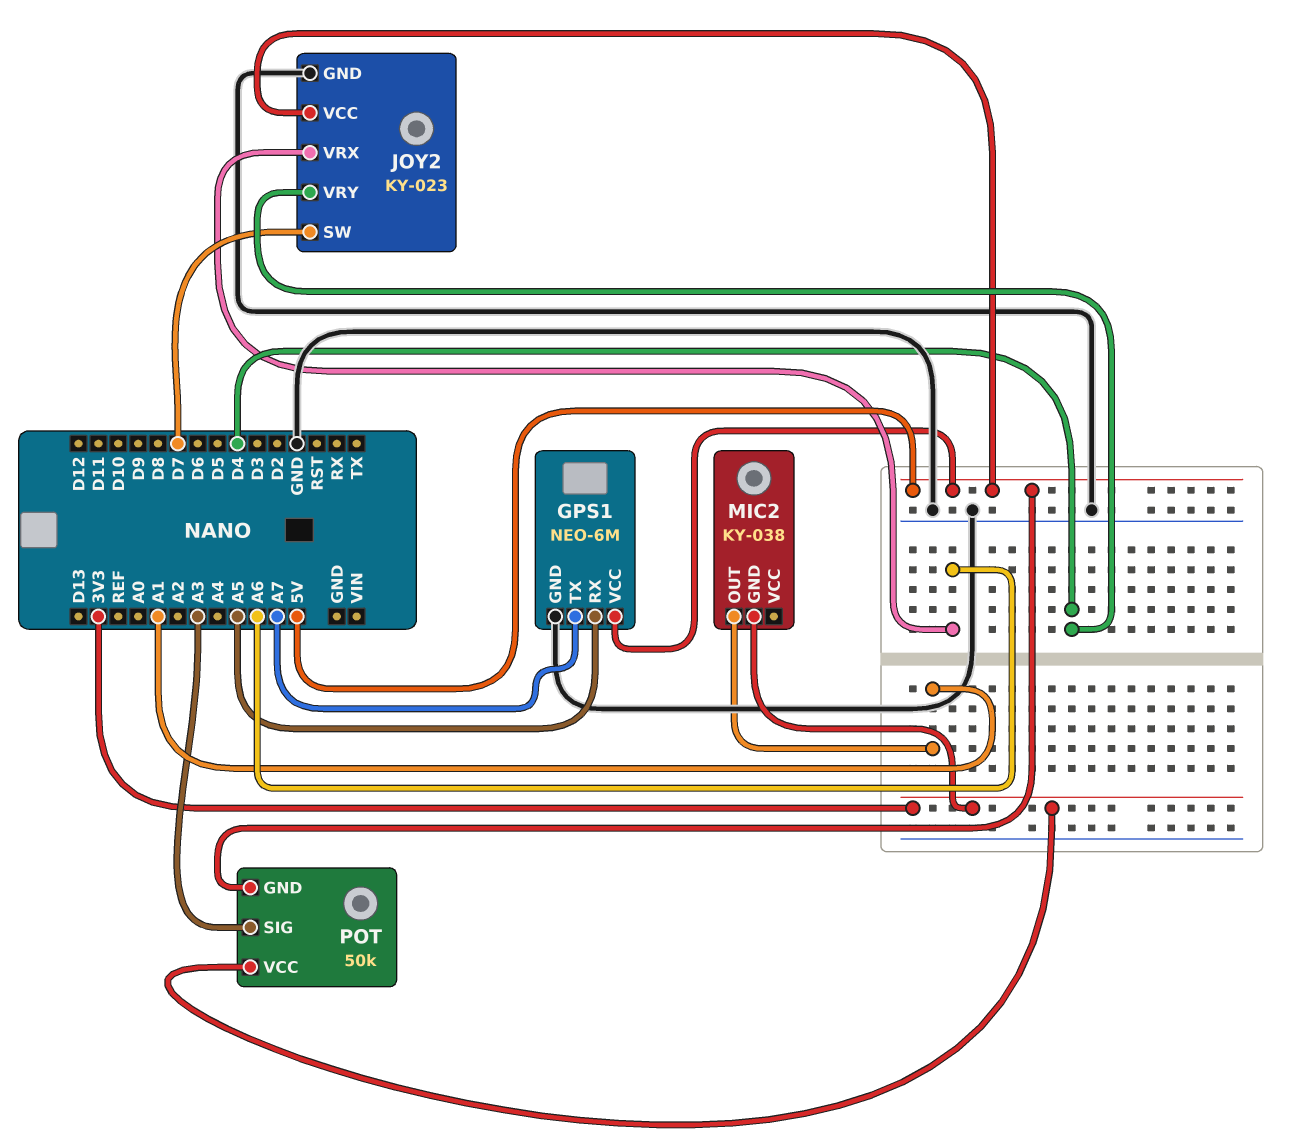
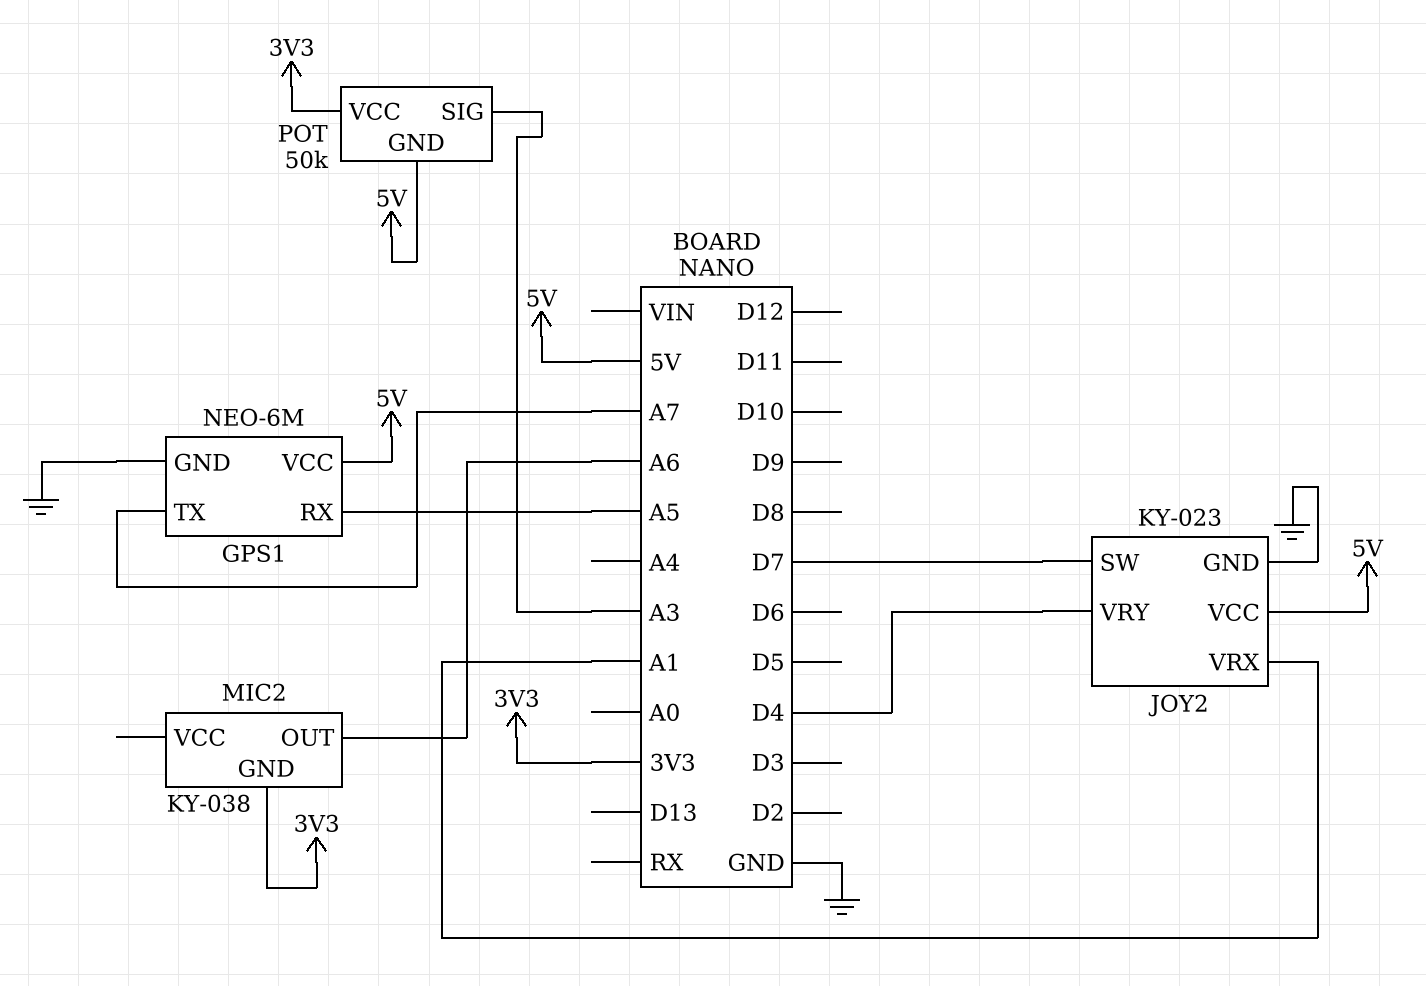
JOY2 pin VRX: A6 -> A1
MIC2 pin OUT: A1 -> A6

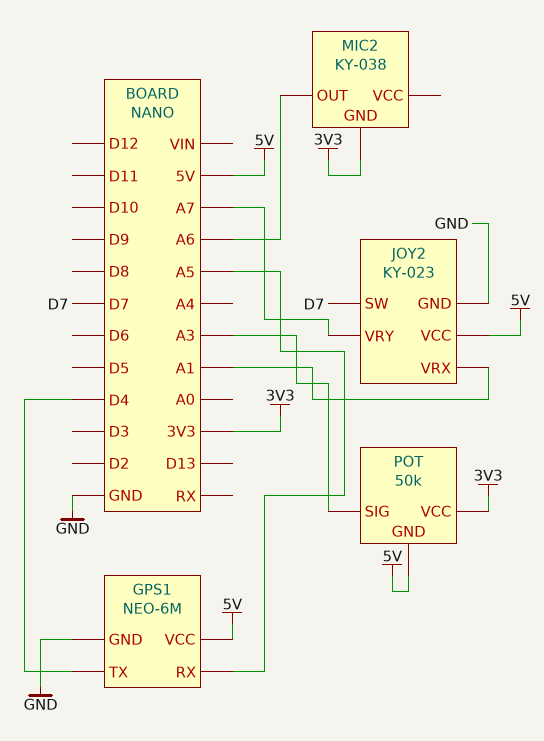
GPS1 pin TX: A7 -> D4
JOY2 pin VRY: D4 -> A7

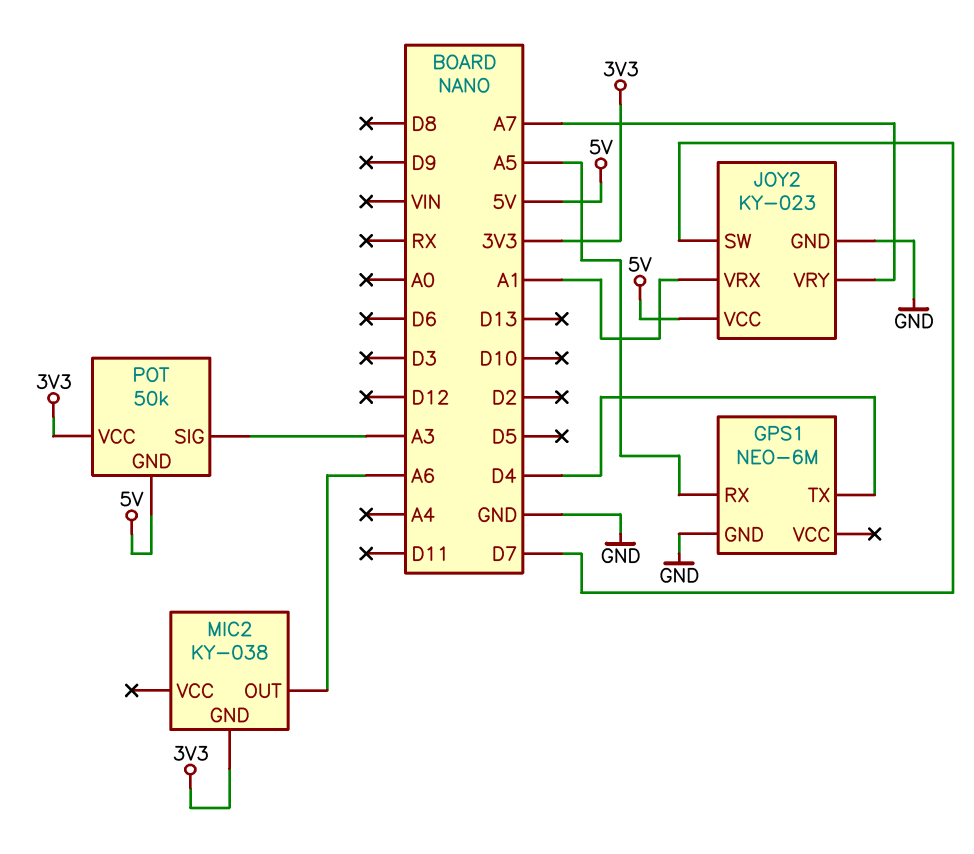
GPS1 pin VCC: 5V -> none

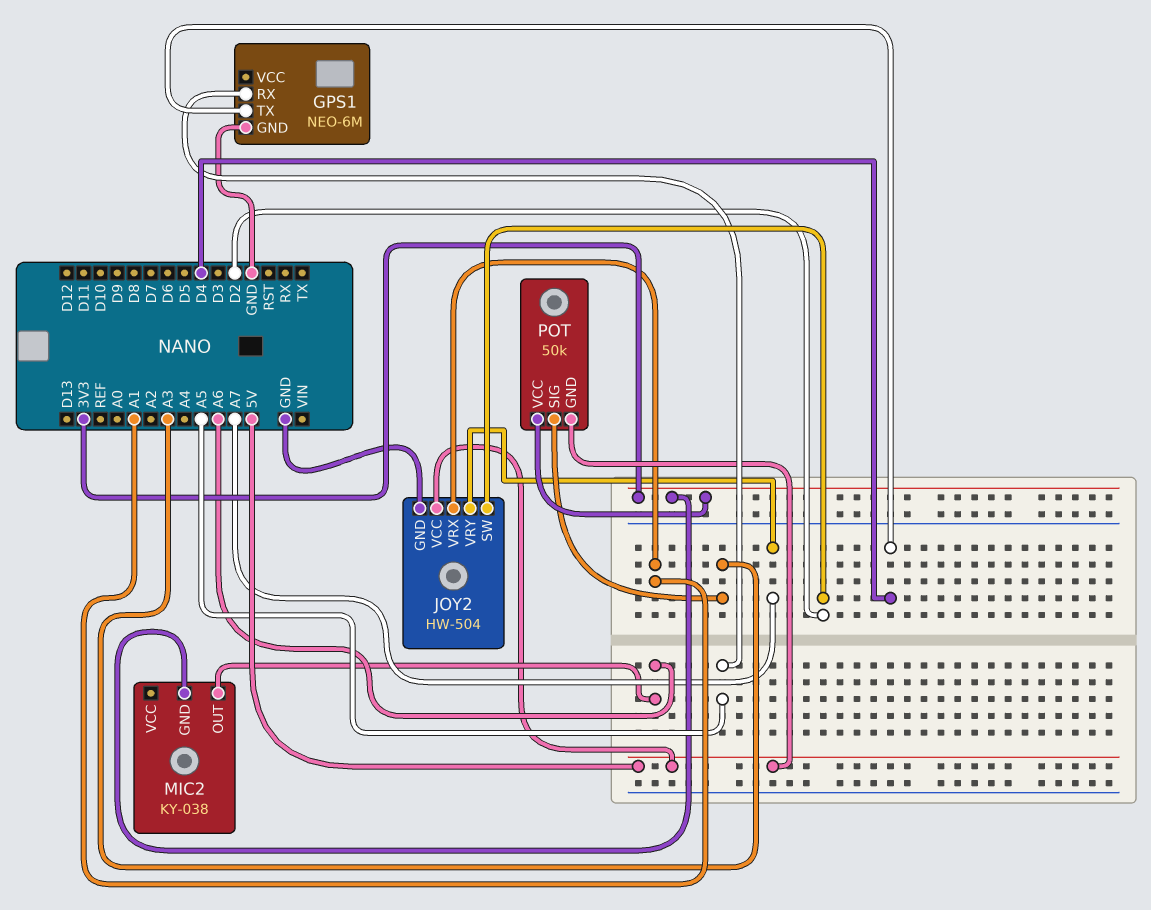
JOY2: KY-023 -> HW-504
JOY2 pin SW: D7 -> D2

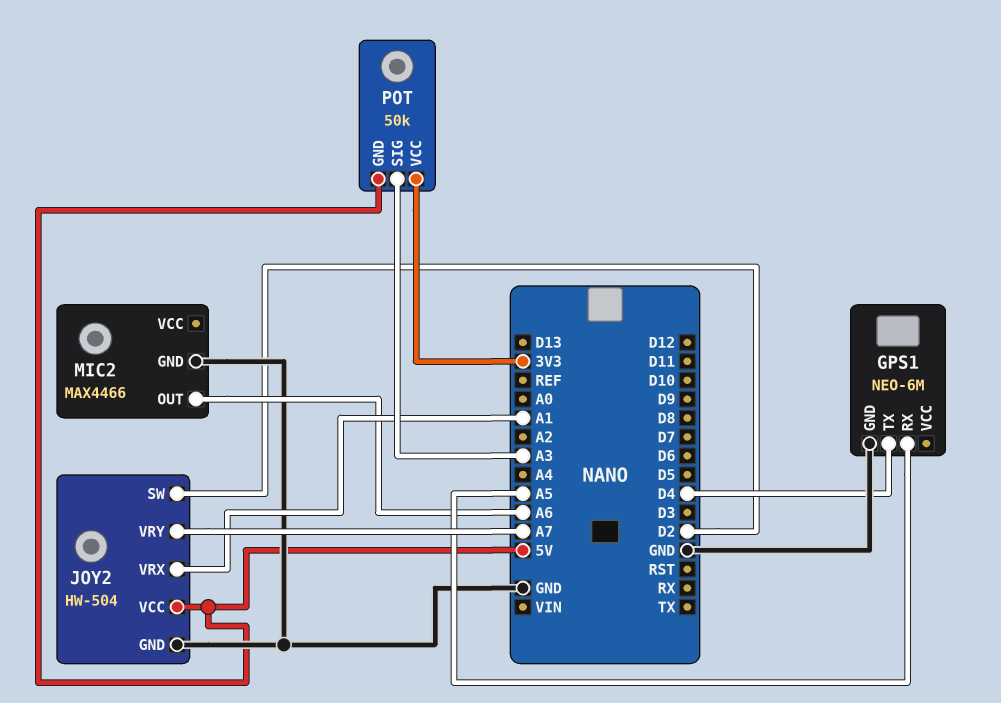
MIC2: KY-038 -> MAX4466
MIC2 pin GND: 3V3 -> GND

